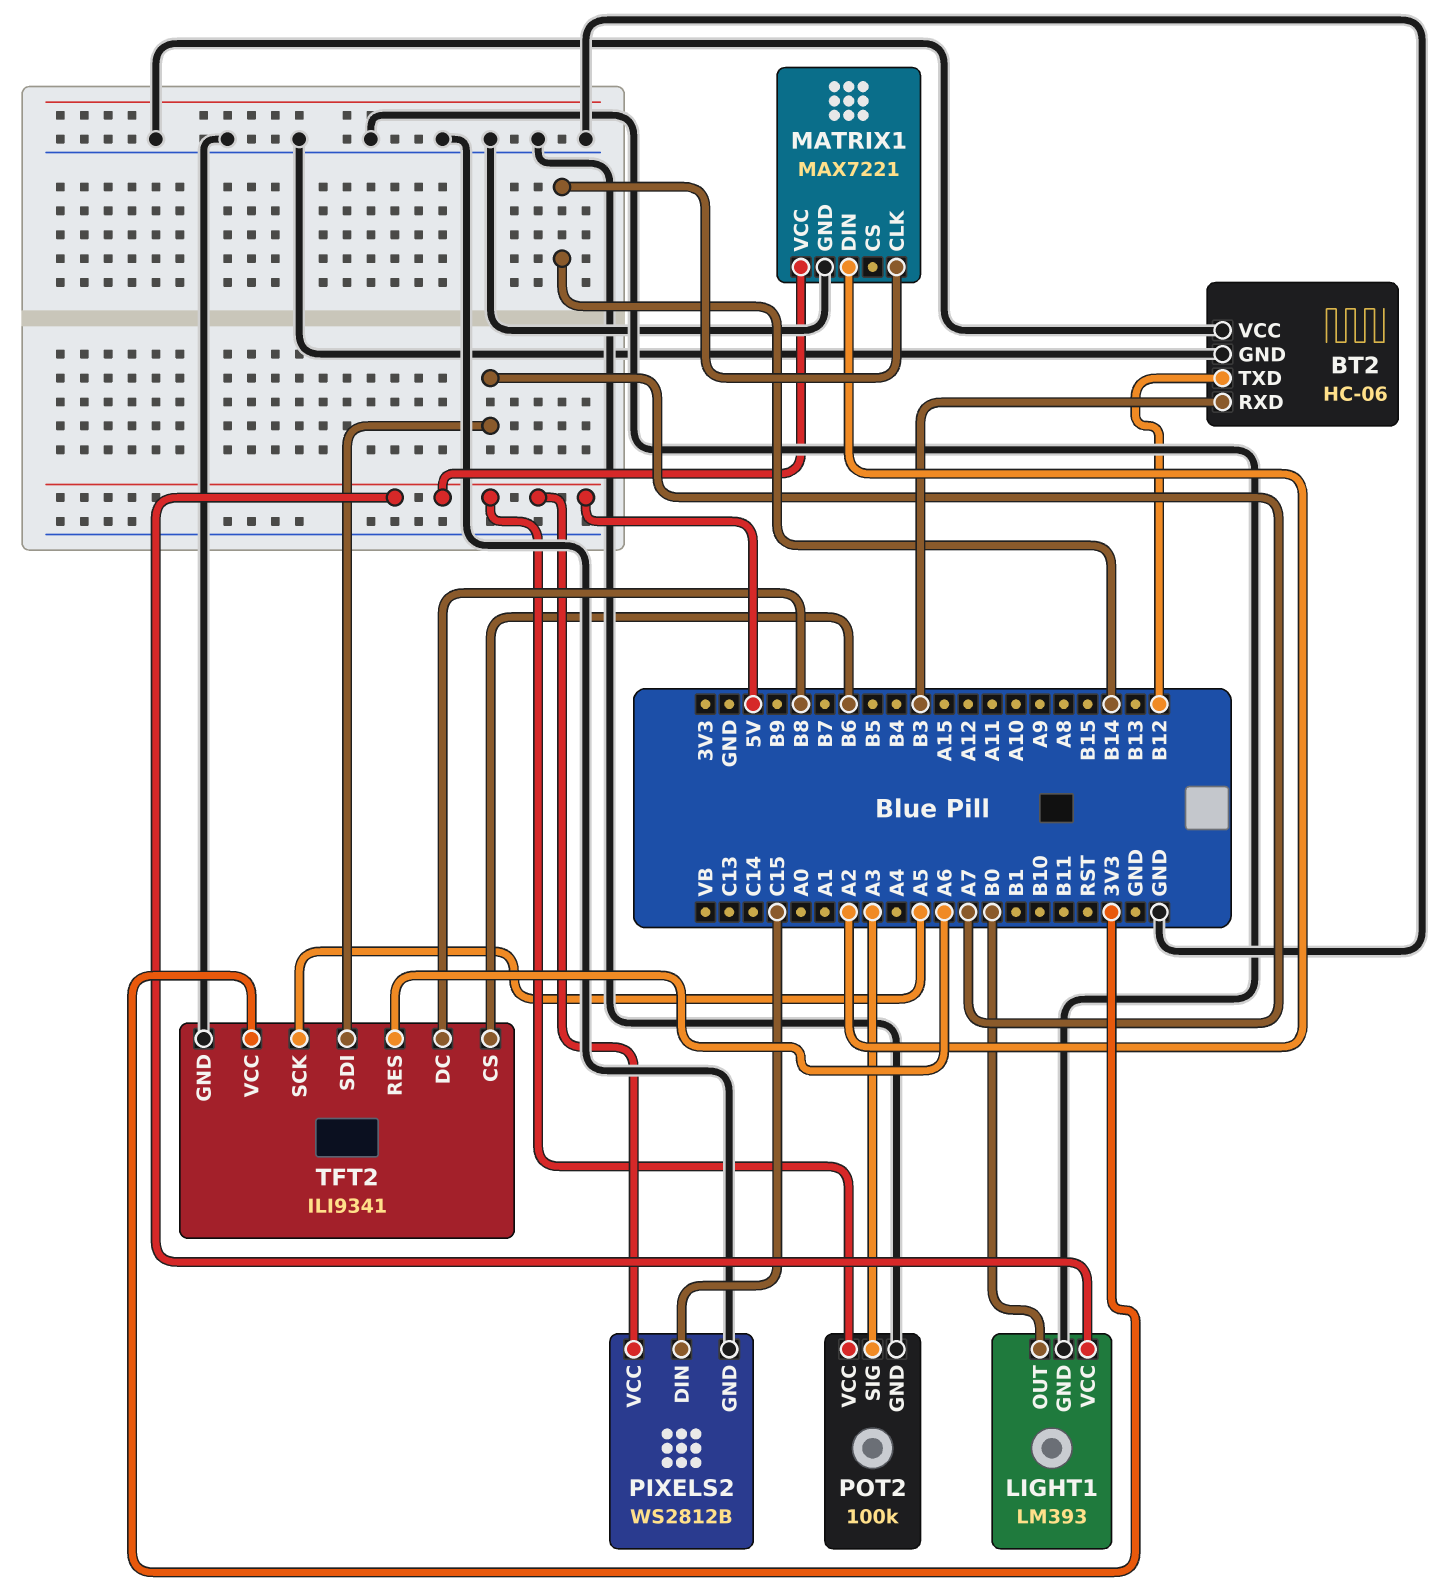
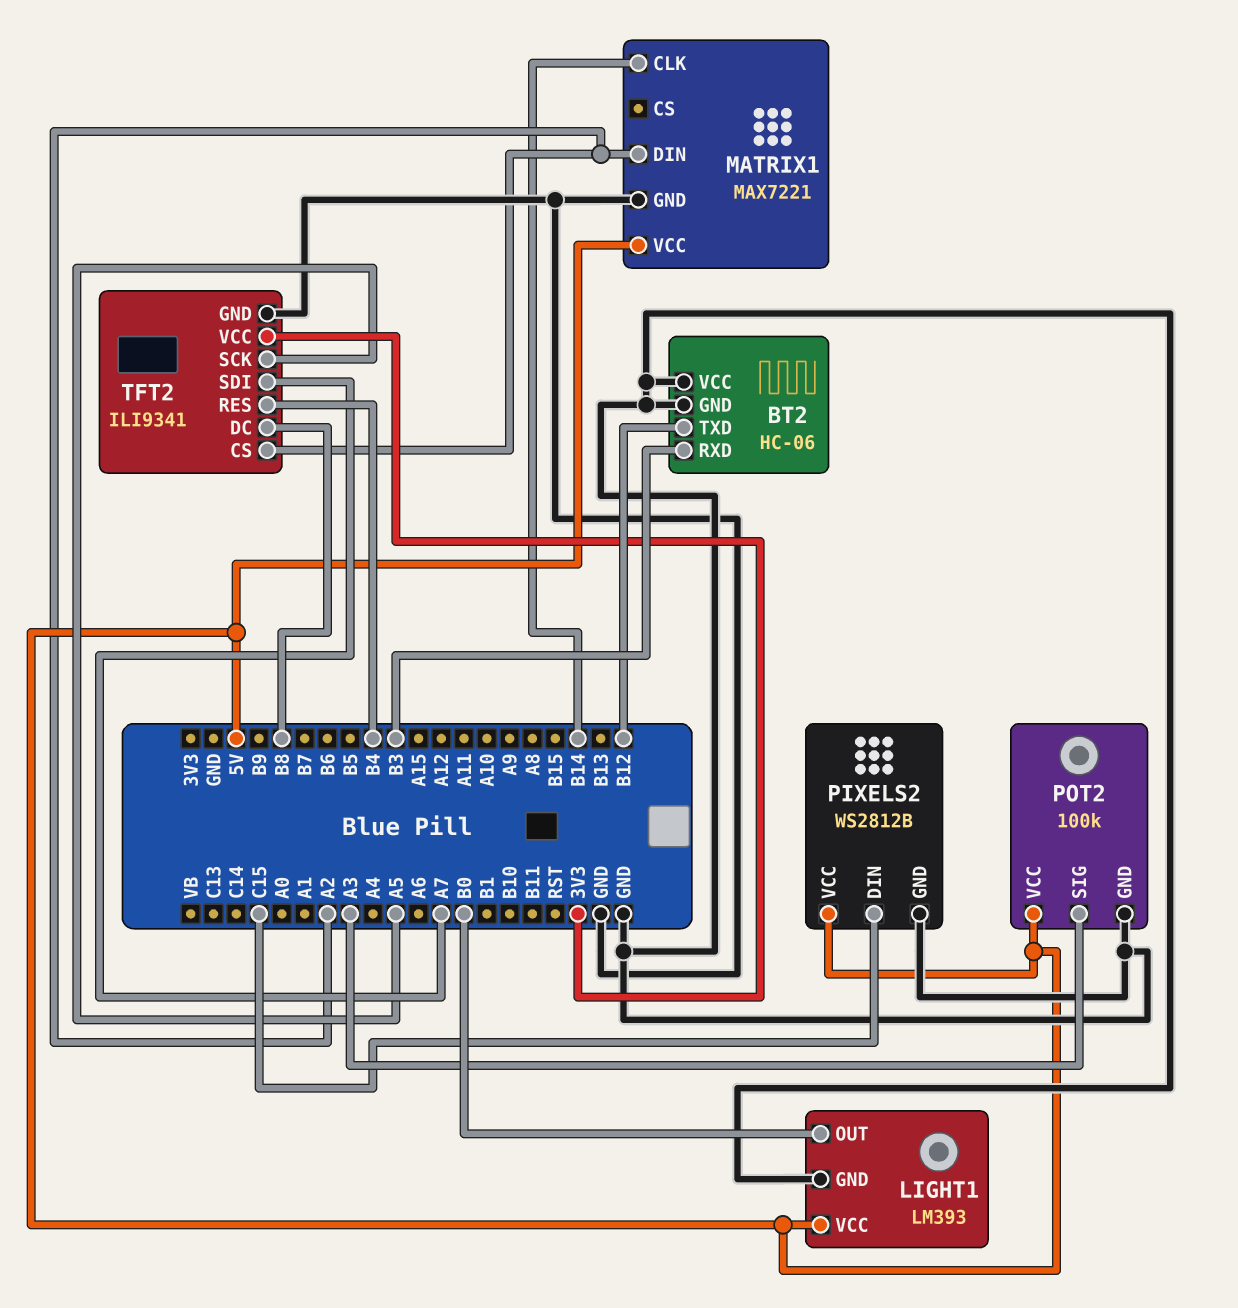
TFT2 pin CS: B6 -> A2
TFT2 pin RES: A6 -> B4

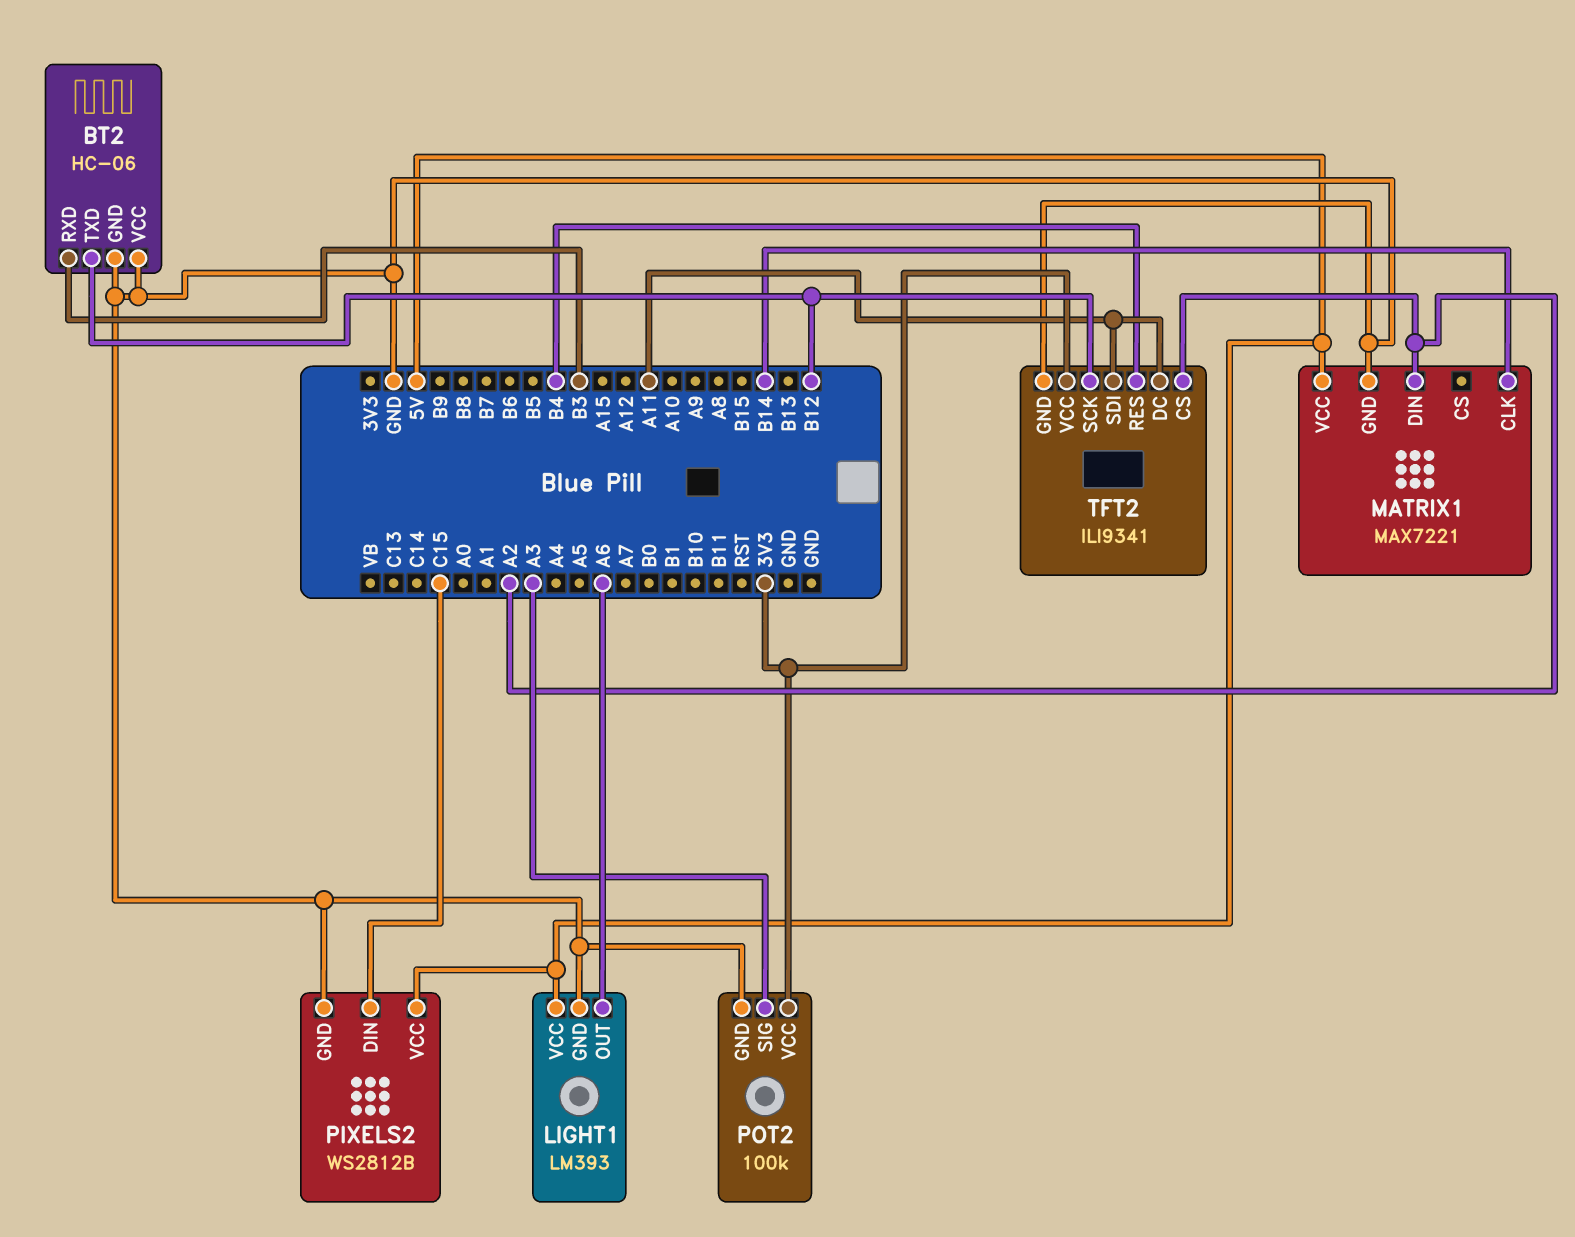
LIGHT1 pin OUT: B0 -> A6
POT2 pin VCC: 5V -> 3V3
TFT2 pin DC: B8 -> A11
TFT2 pin SCK: A5 -> B12
TFT2 pin SDI: A7 -> A11

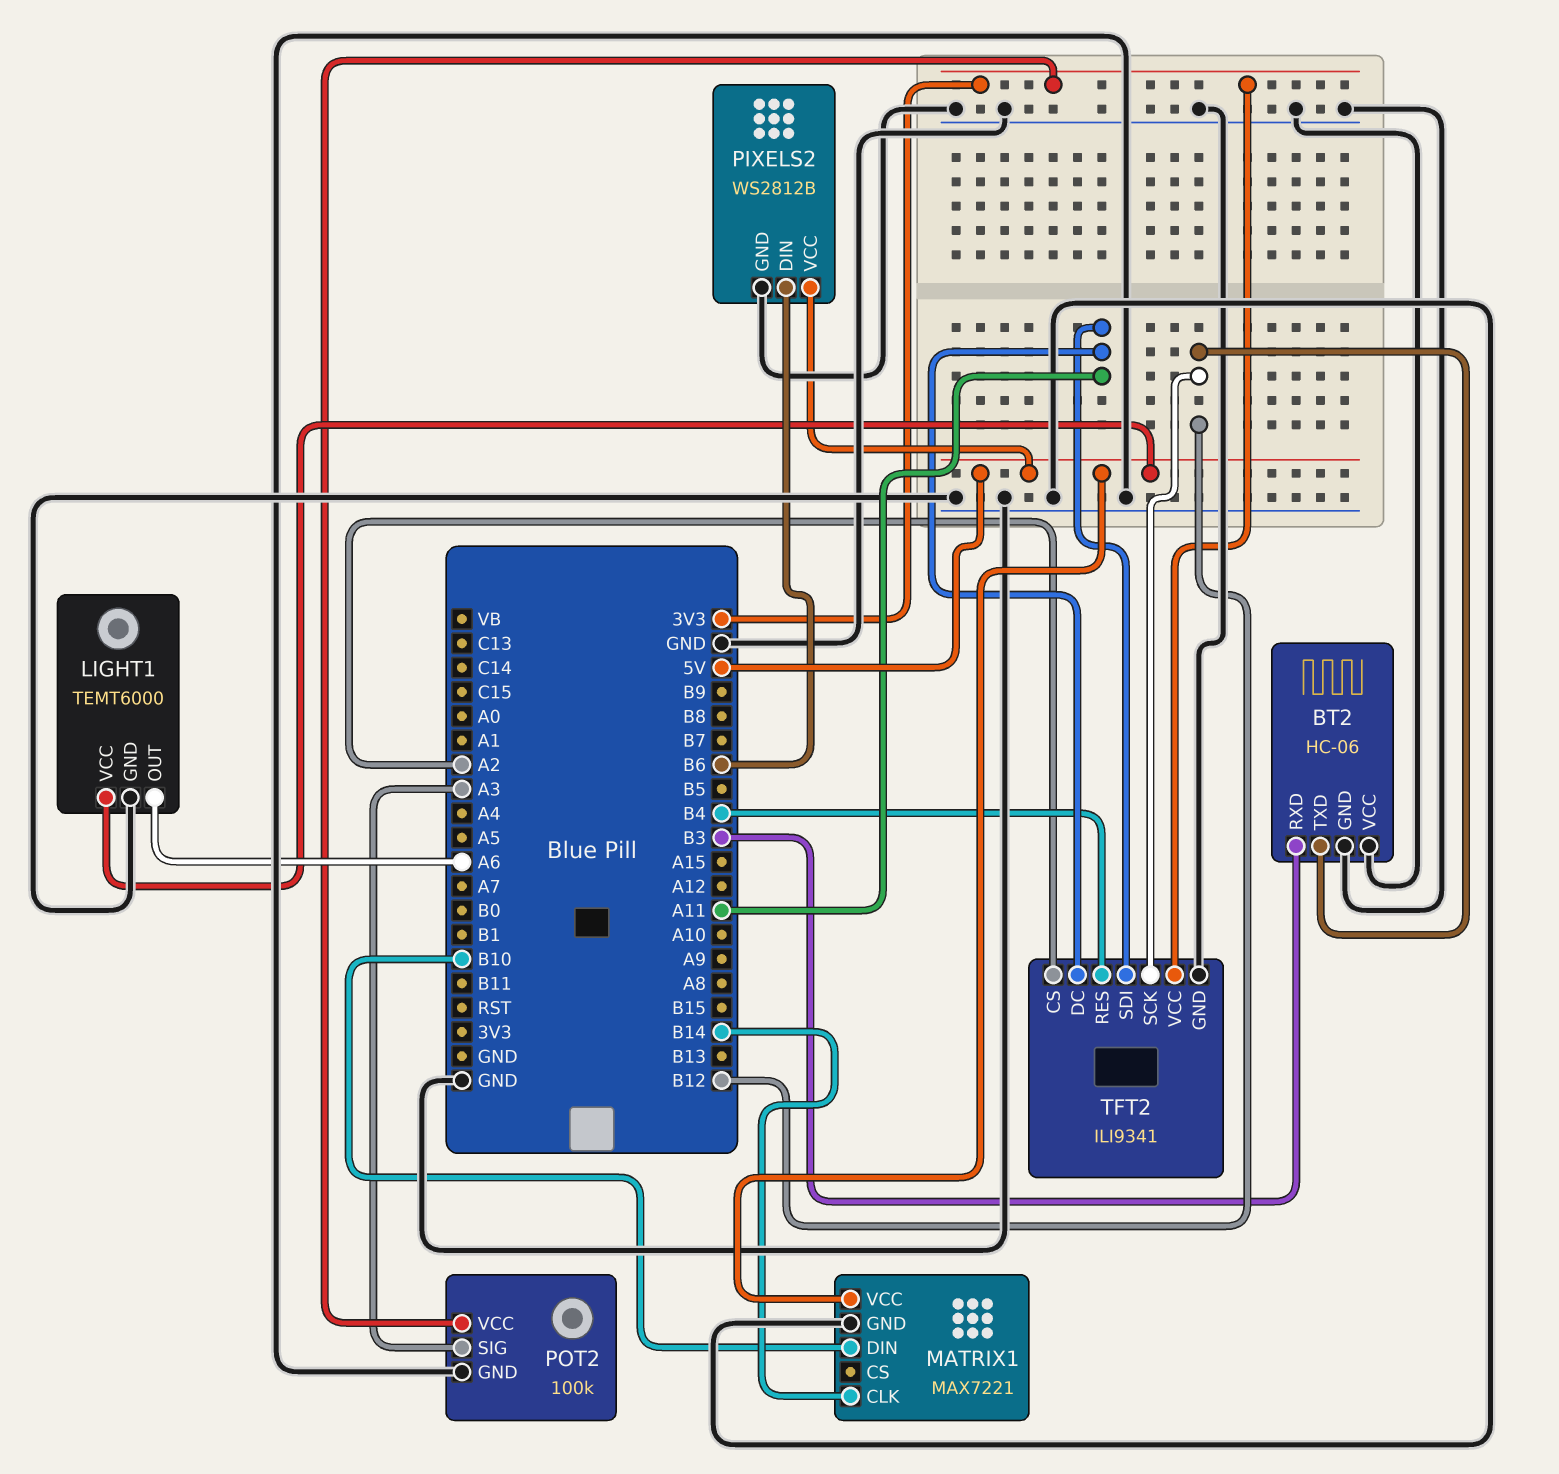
LIGHT1: LM393 -> TEMT6000
MATRIX1 pin DIN: A2 -> B10
PIXELS2 pin DIN: C15 -> B6

